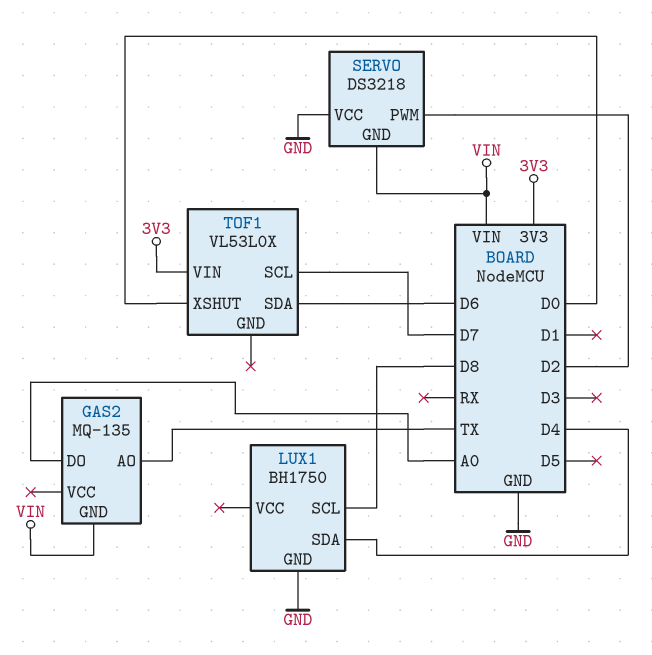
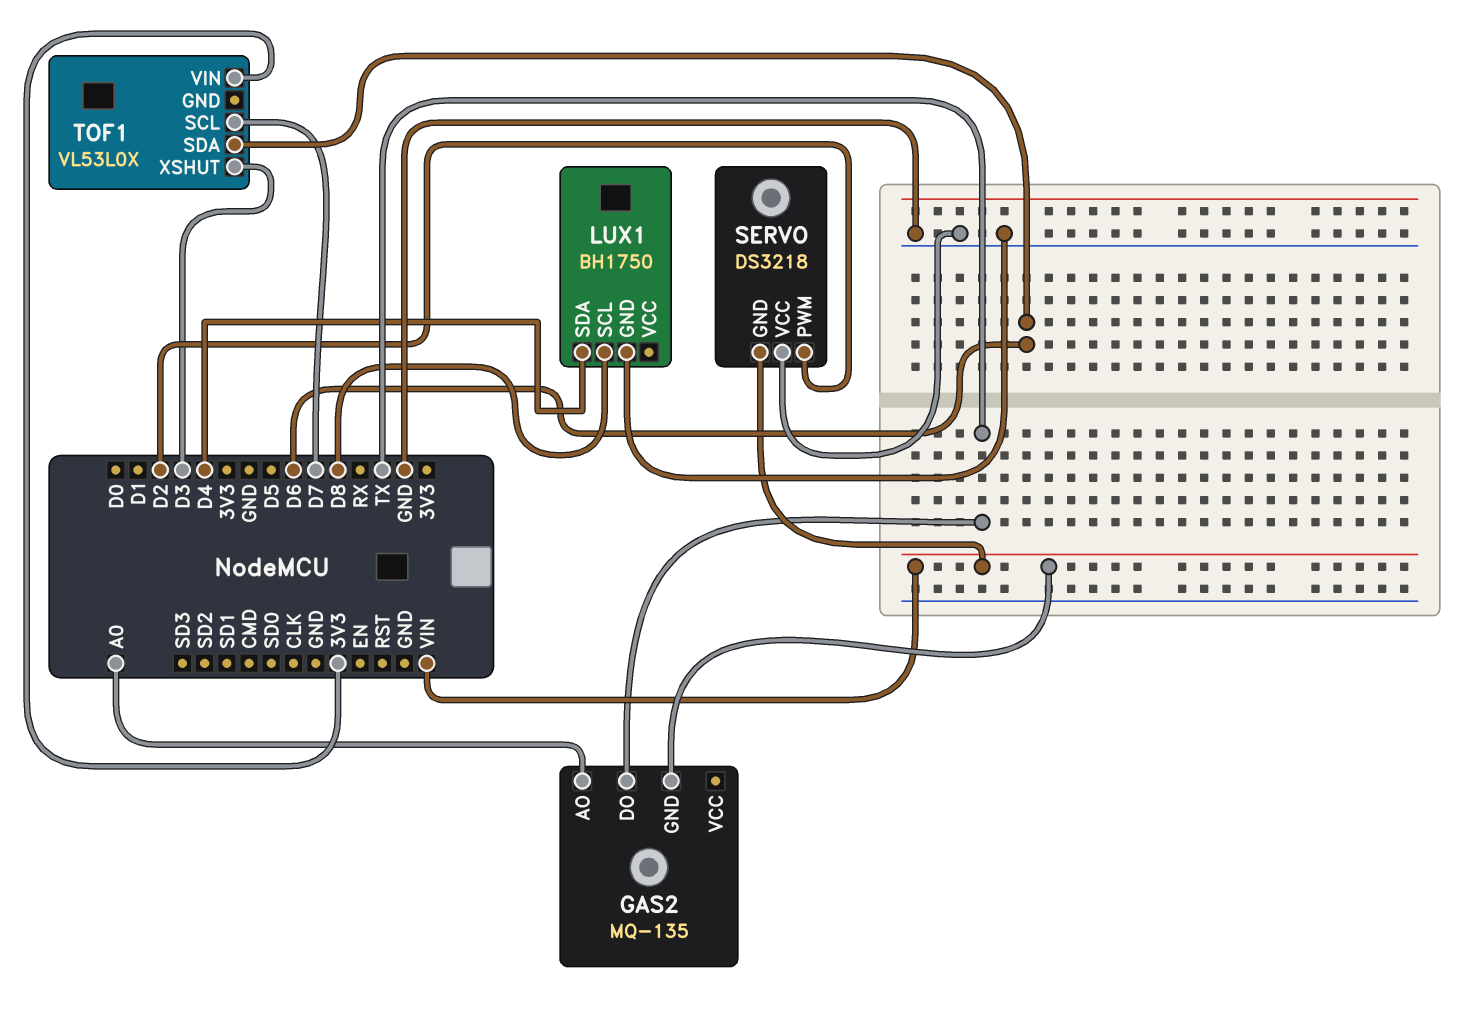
GAS2 pin AO: TX -> A0
GAS2 pin DO: A0 -> TX
TOF1 pin XSHUT: D0 -> D3

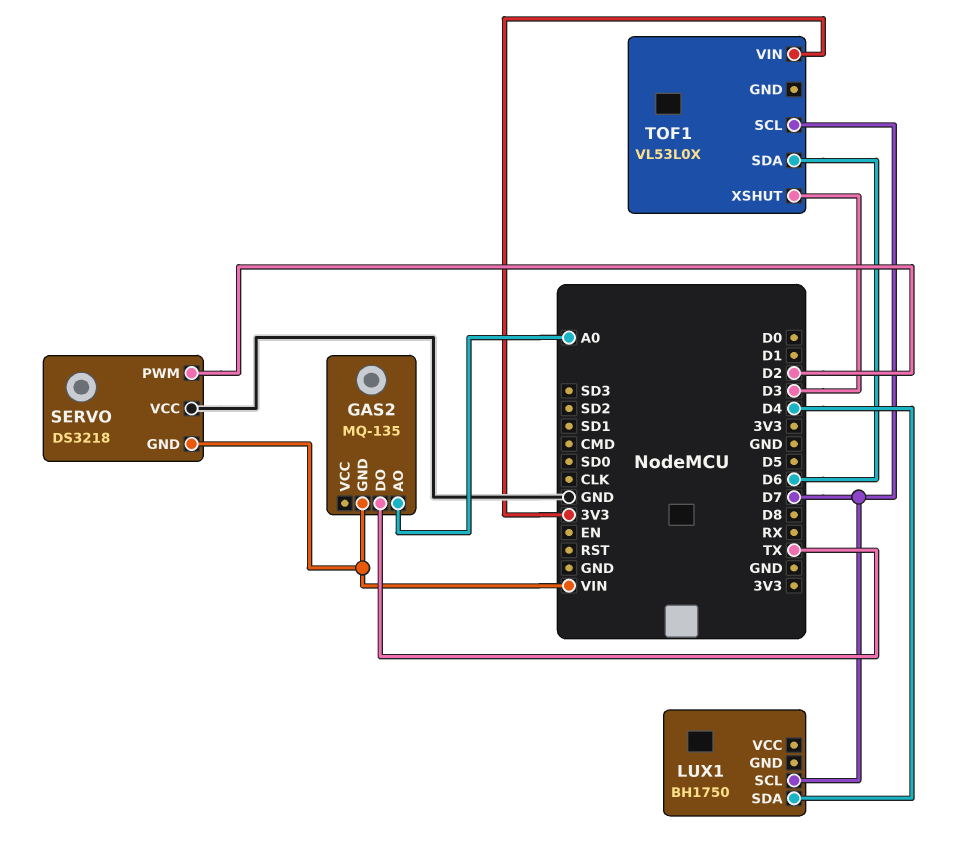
LUX1 pin GND: GND -> none
LUX1 pin SCL: D8 -> D7

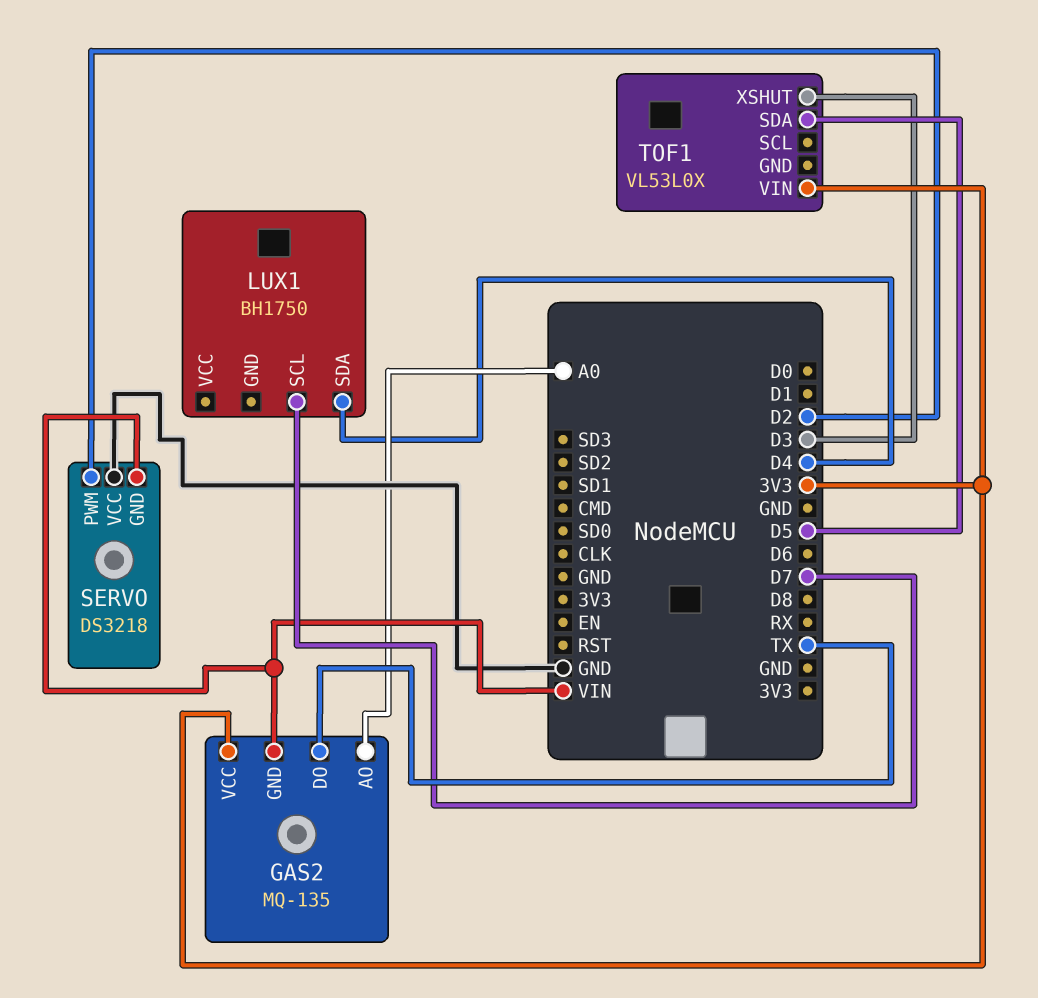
GAS2 pin VCC: none -> 3V3
TOF1 pin SCL: D7 -> none
TOF1 pin SDA: D6 -> D5

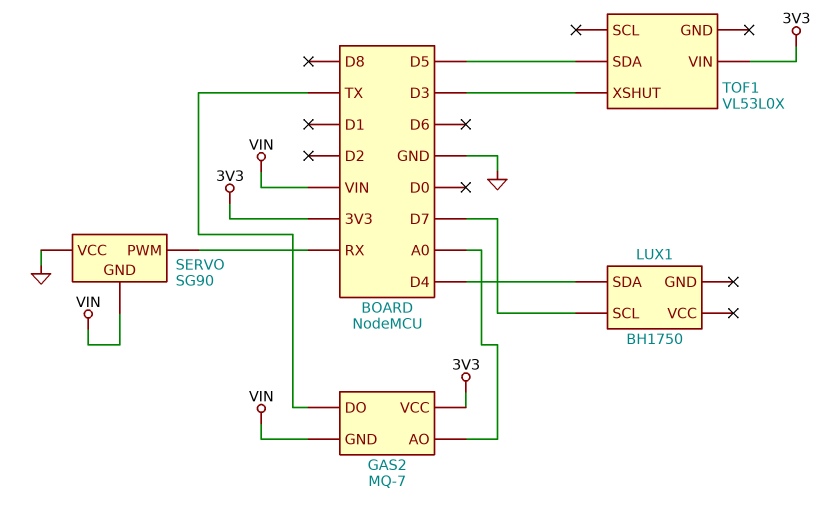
GAS2: MQ-135 -> MQ-7
SERVO: DS3218 -> SG90
SERVO pin PWM: D2 -> RX

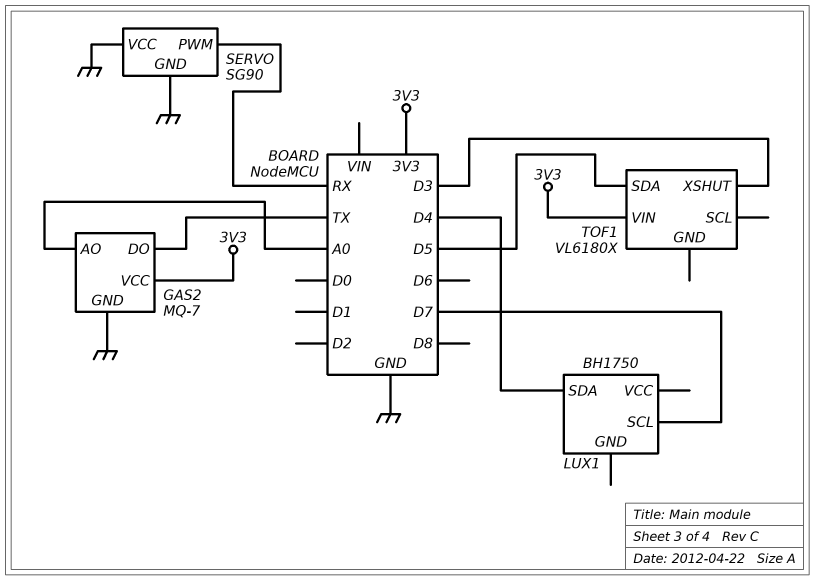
GAS2 pin GND: VIN -> GND
SERVO pin GND: VIN -> GND
TOF1: VL53L0X -> VL6180X

